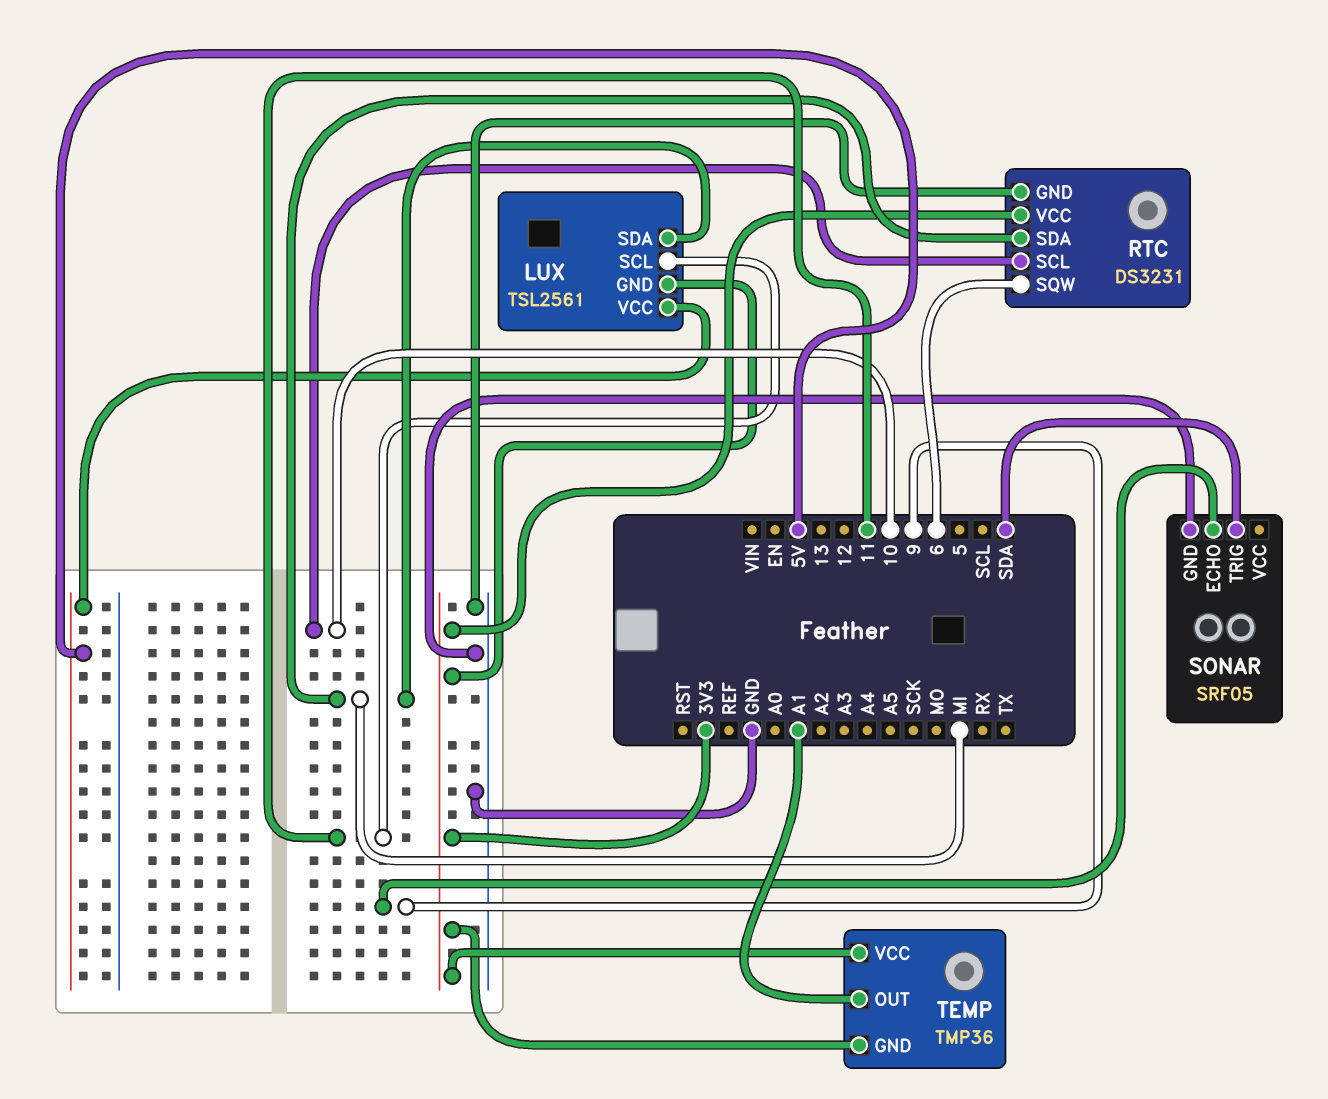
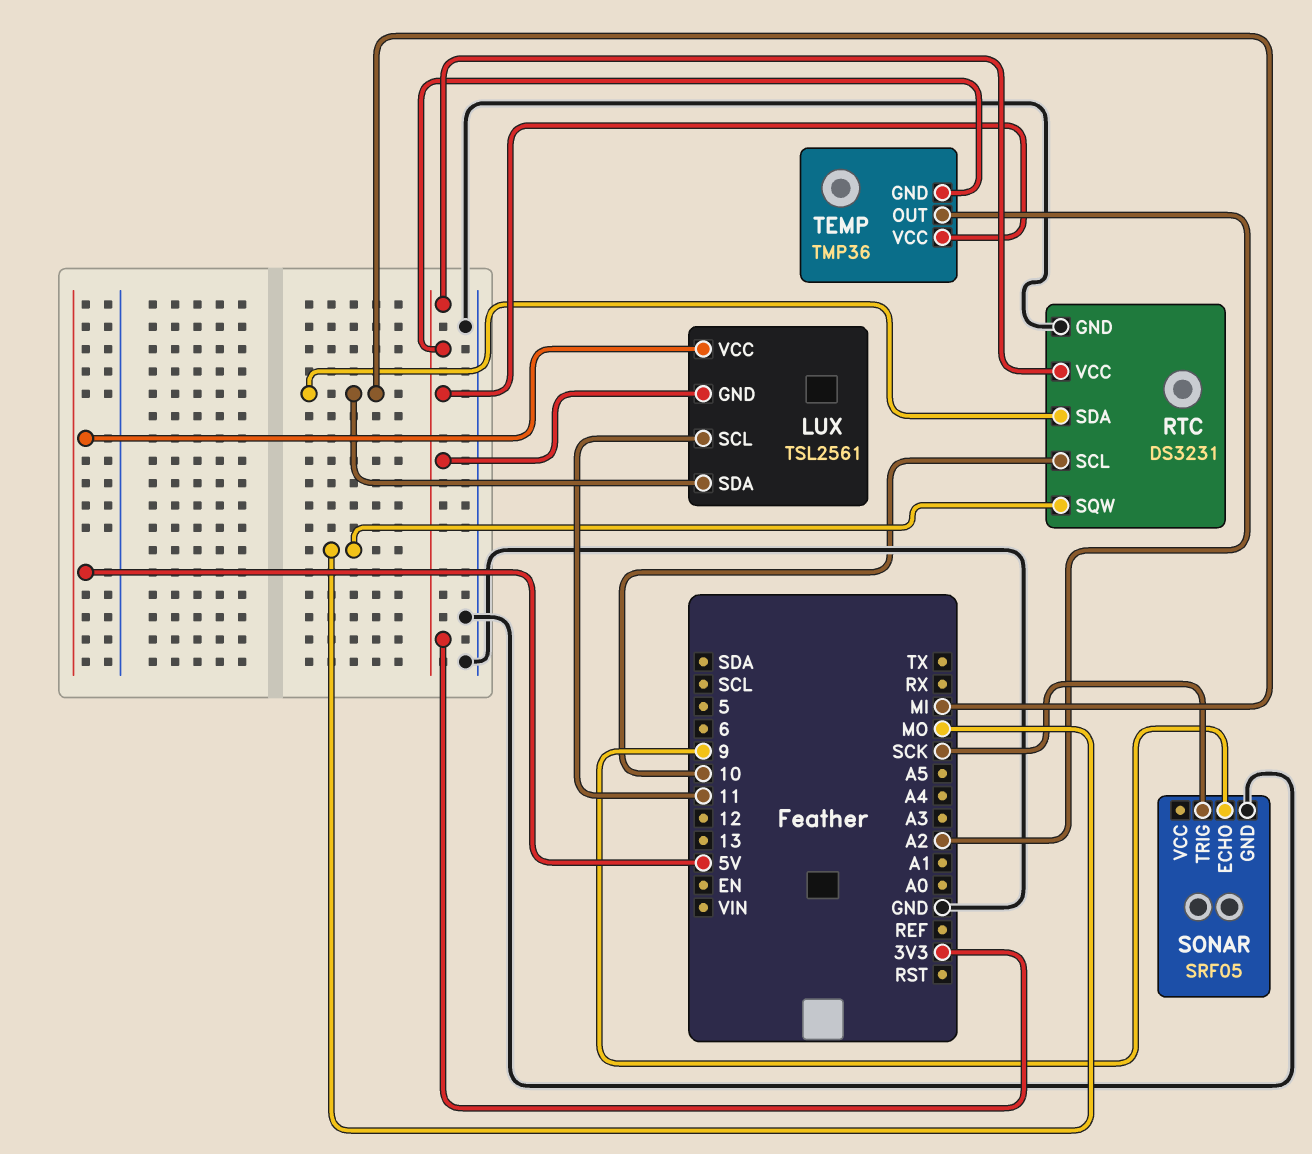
RTC pin SQW: 6 -> MO
SONAR pin TRIG: SDA -> SCK
TEMP pin OUT: A1 -> A2

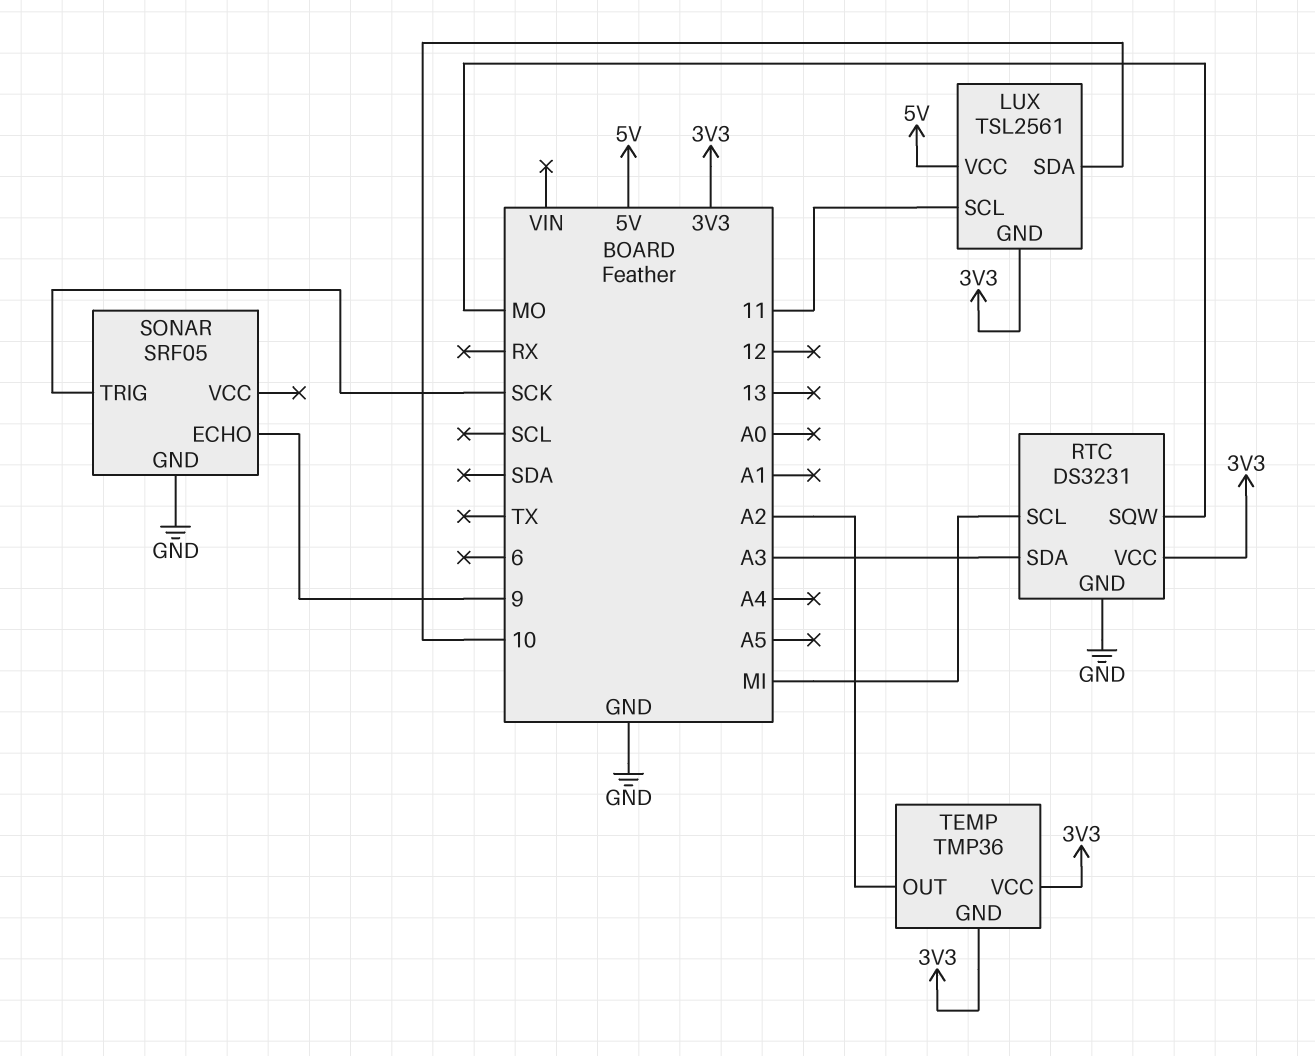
LUX pin SDA: MI -> 10
RTC pin SCL: 10 -> MI
RTC pin SDA: MI -> A3

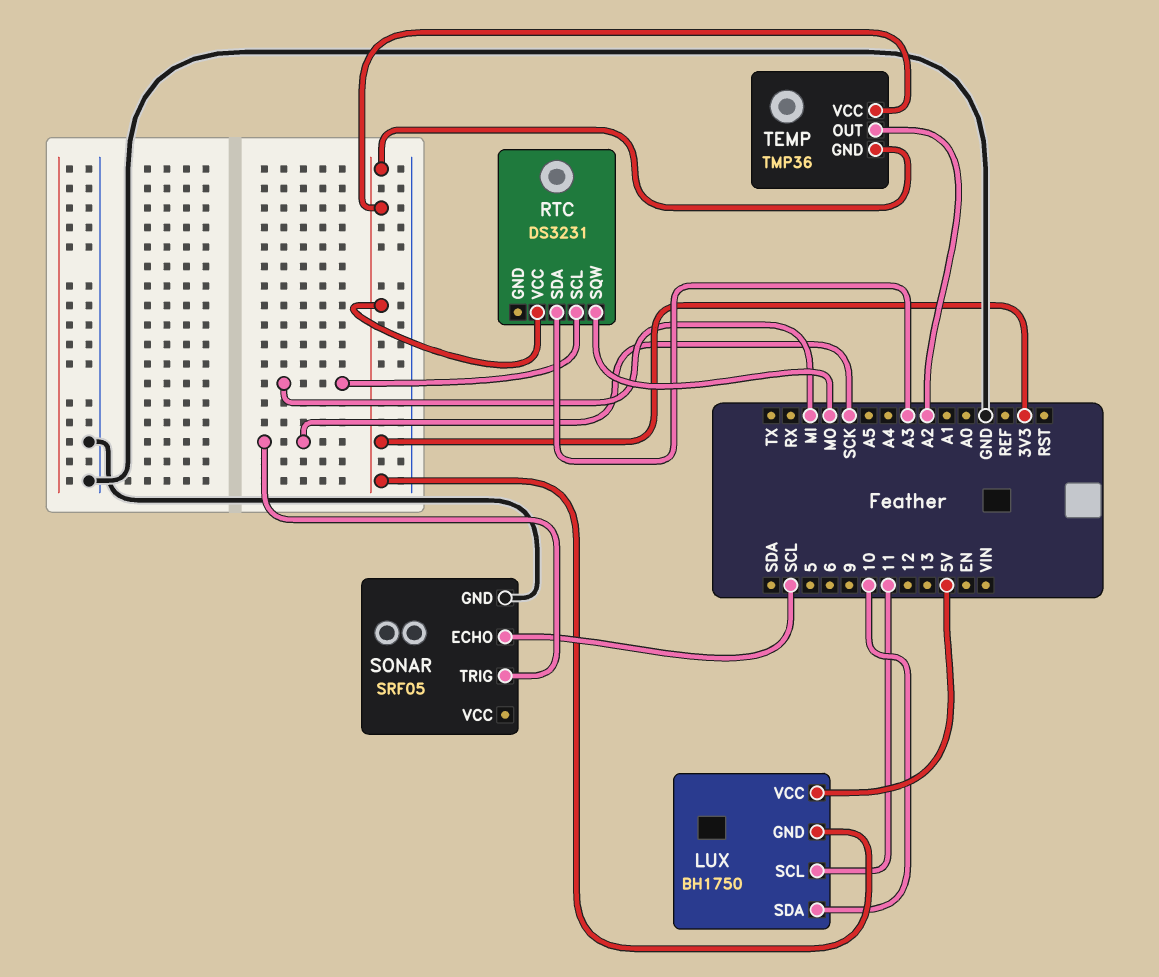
LUX: TSL2561 -> BH1750
RTC pin GND: GND -> none
SONAR pin ECHO: 9 -> SCL

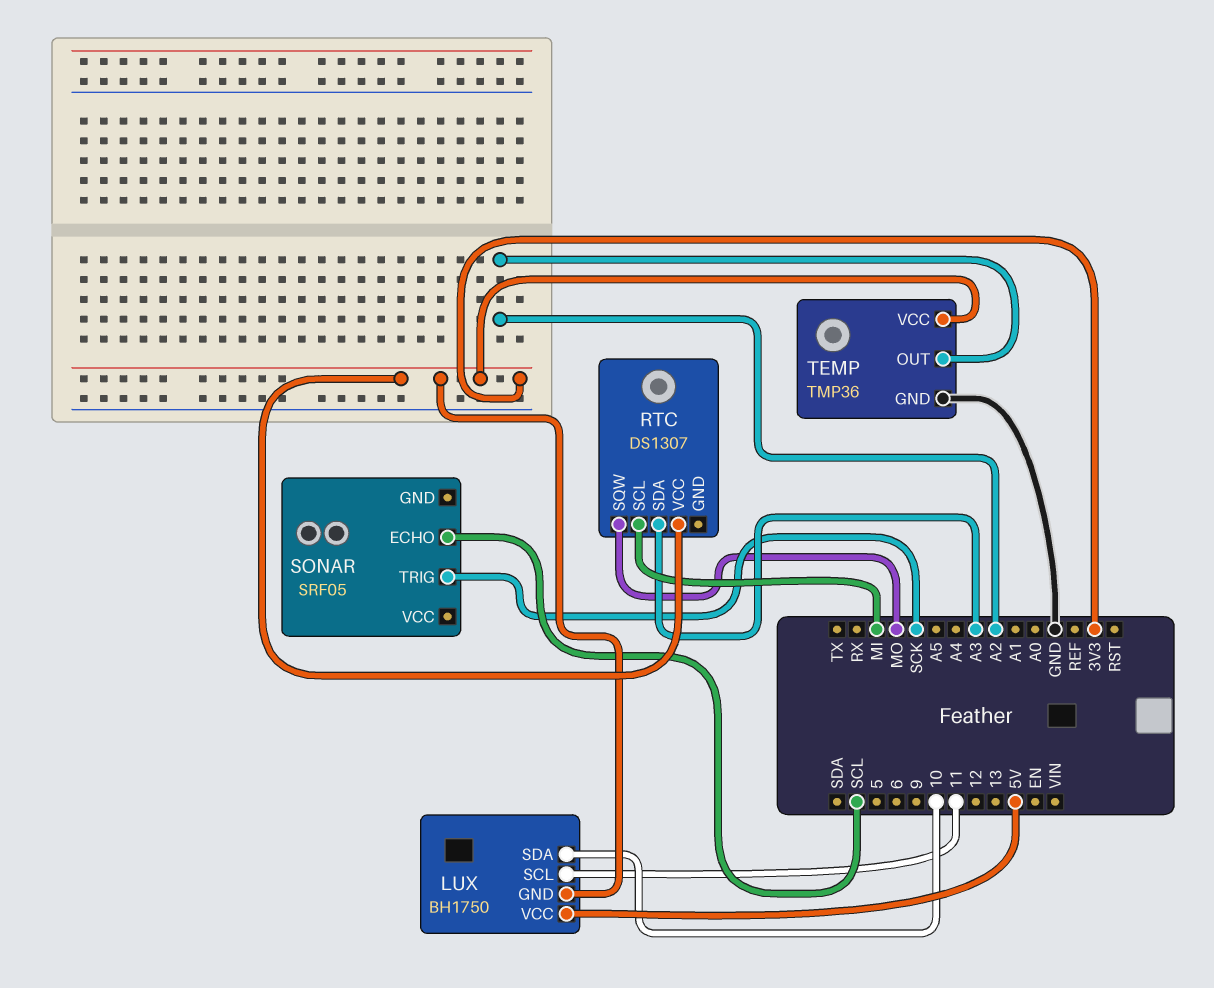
RTC: DS3231 -> DS1307
SONAR pin GND: GND -> none
TEMP pin GND: 3V3 -> GND

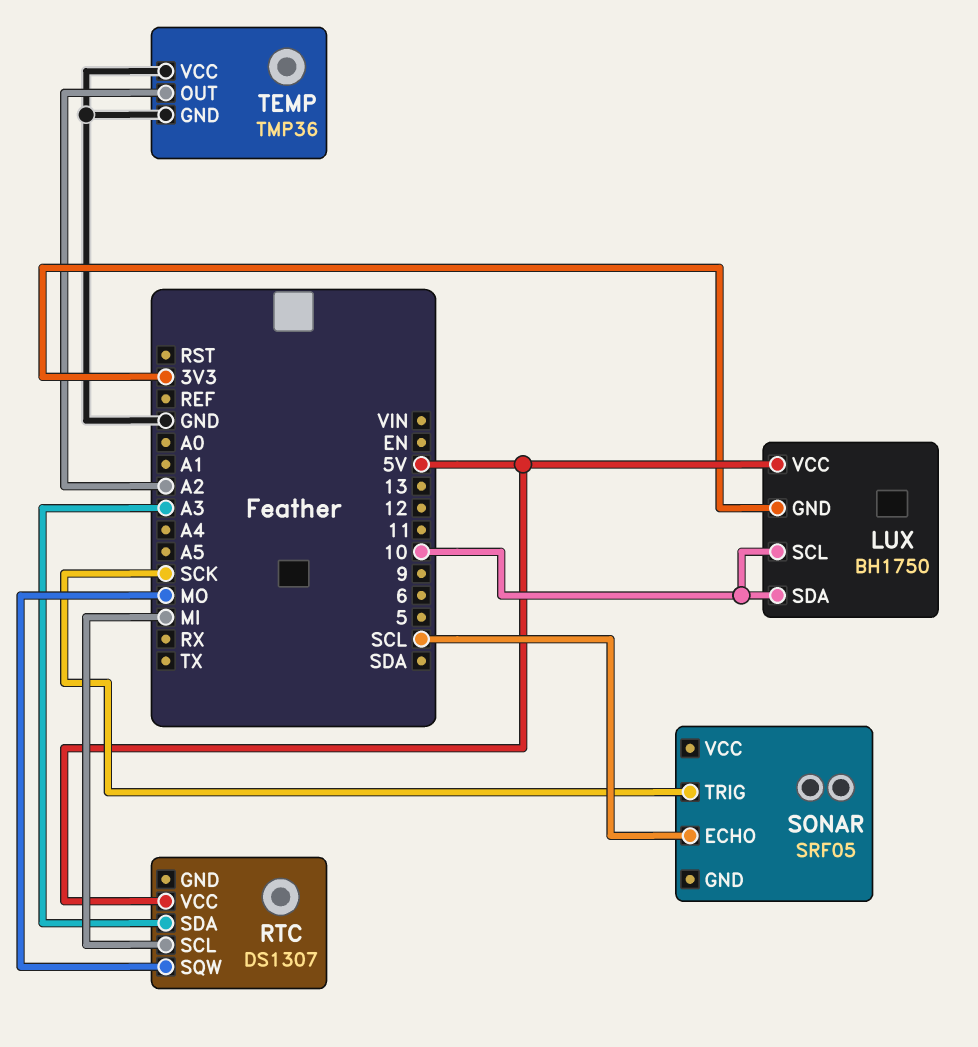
LUX pin SCL: 11 -> 10
RTC pin VCC: 3V3 -> 5V
TEMP pin VCC: 3V3 -> GND

